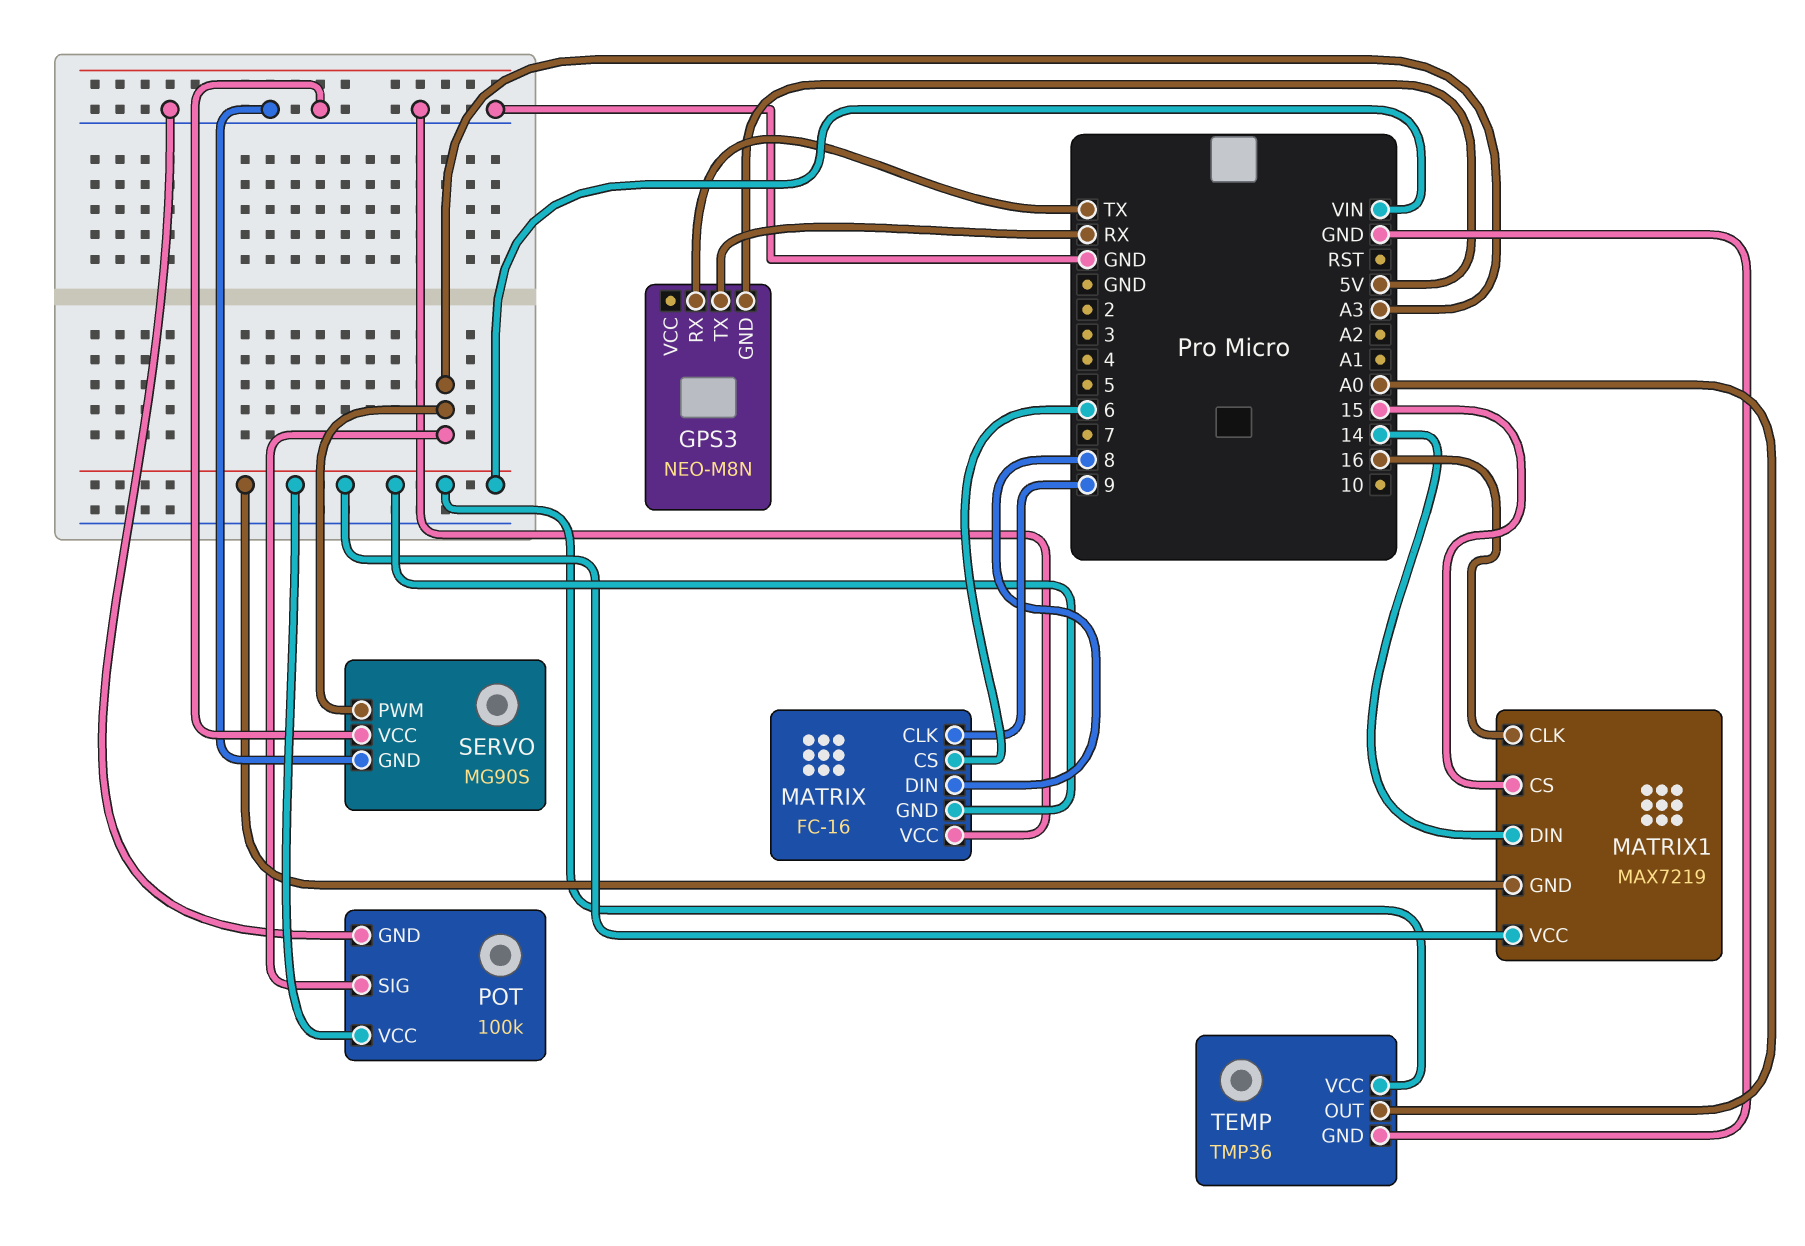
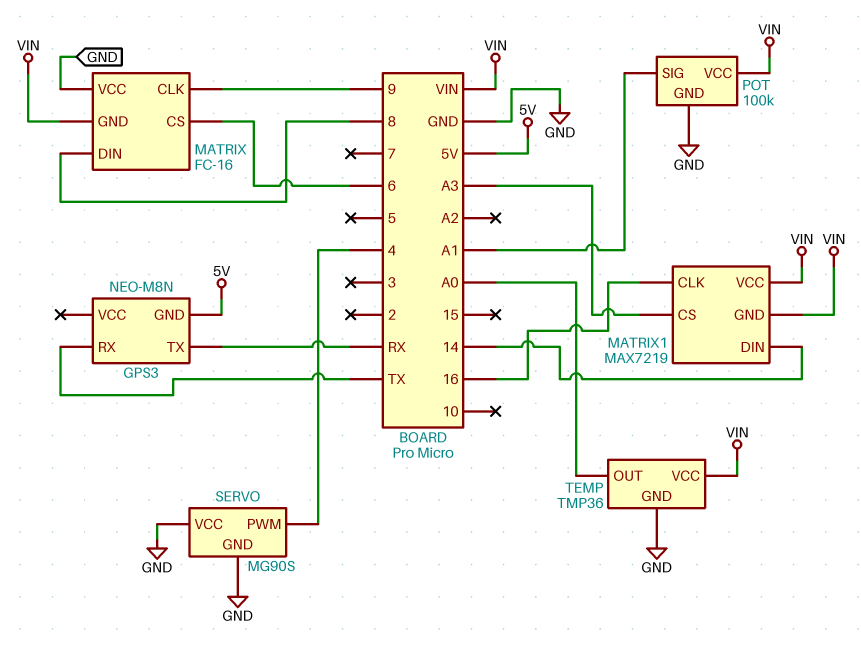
MATRIX1 pin CS: 15 -> A3
POT pin SIG: A3 -> A1
SERVO pin PWM: A3 -> 4

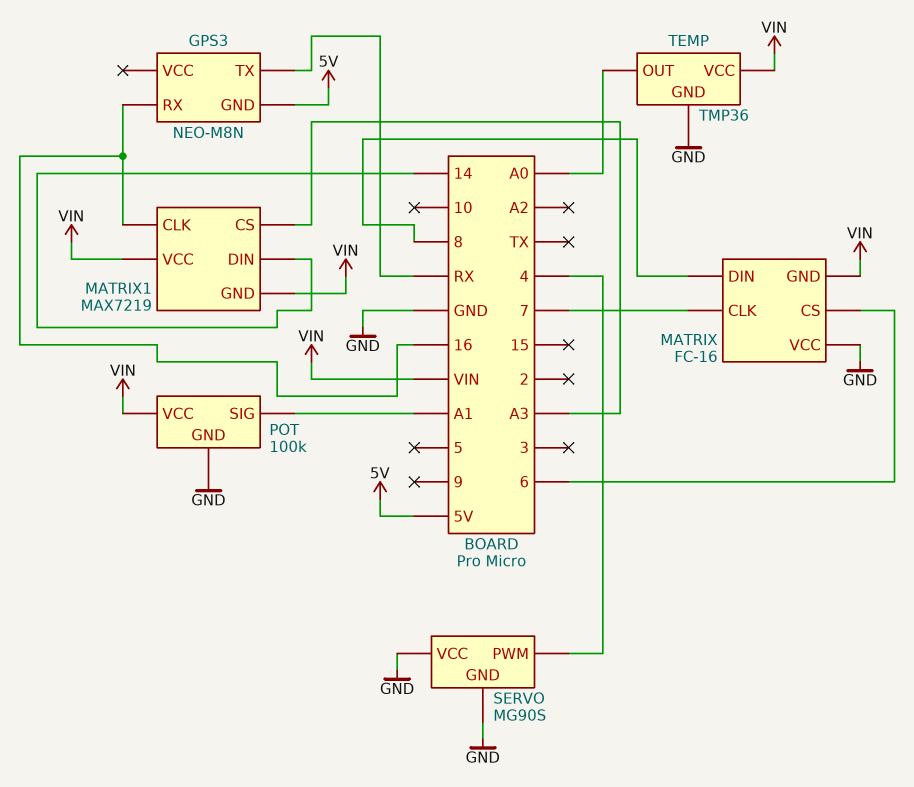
GPS3 pin RX: TX -> 16
MATRIX pin CLK: 9 -> 7

